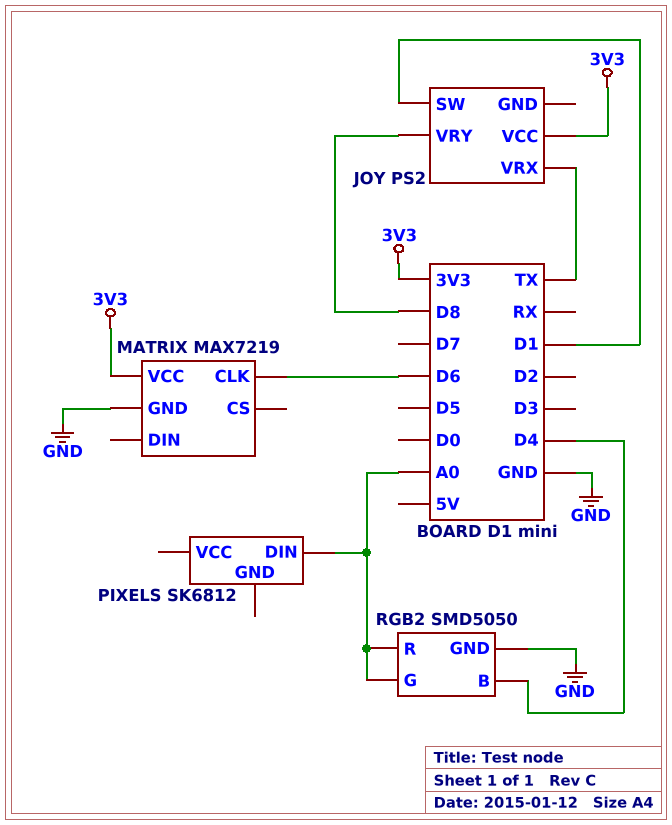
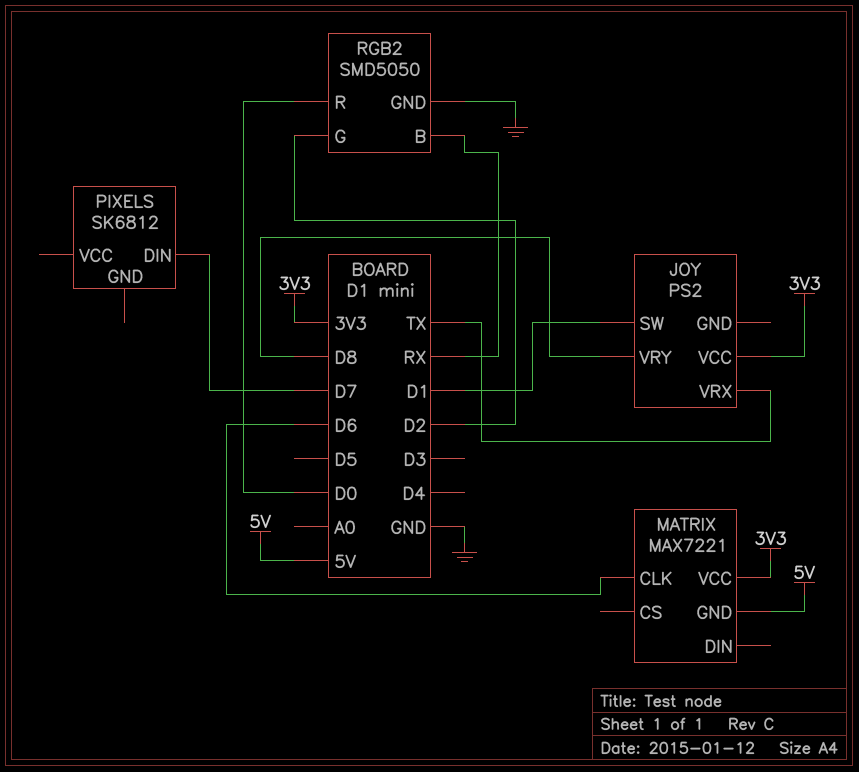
MATRIX: MAX7219 -> MAX7221
MATRIX pin GND: GND -> 5V
PIXELS pin DIN: A0 -> D7
RGB2 pin B: D4 -> RX
RGB2 pin G: A0 -> D2
RGB2 pin R: A0 -> D0

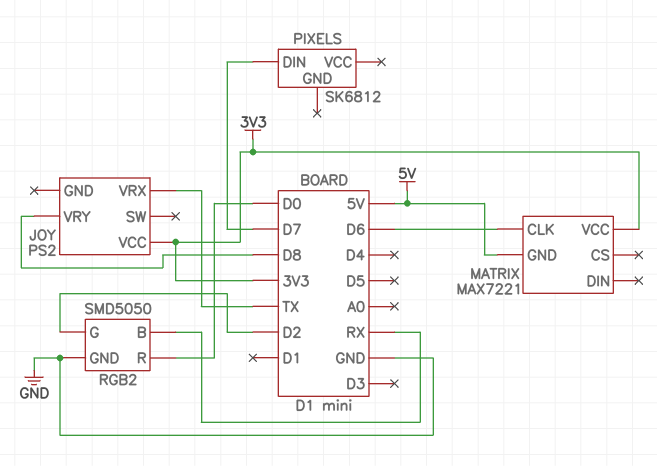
JOY pin SW: D1 -> none

